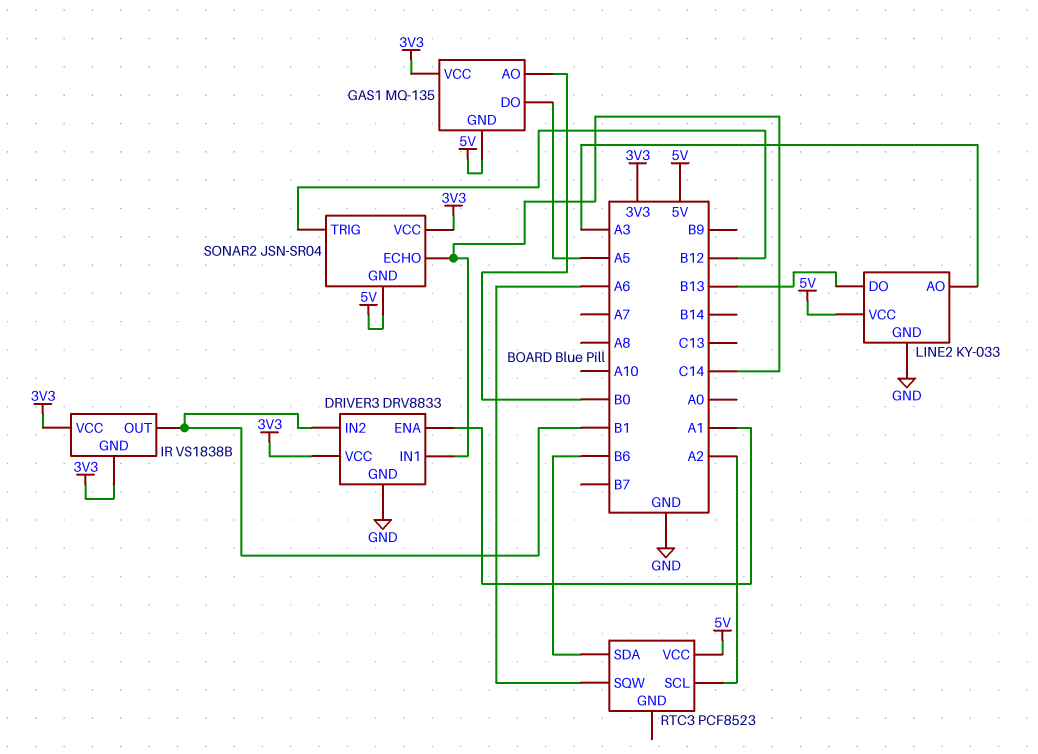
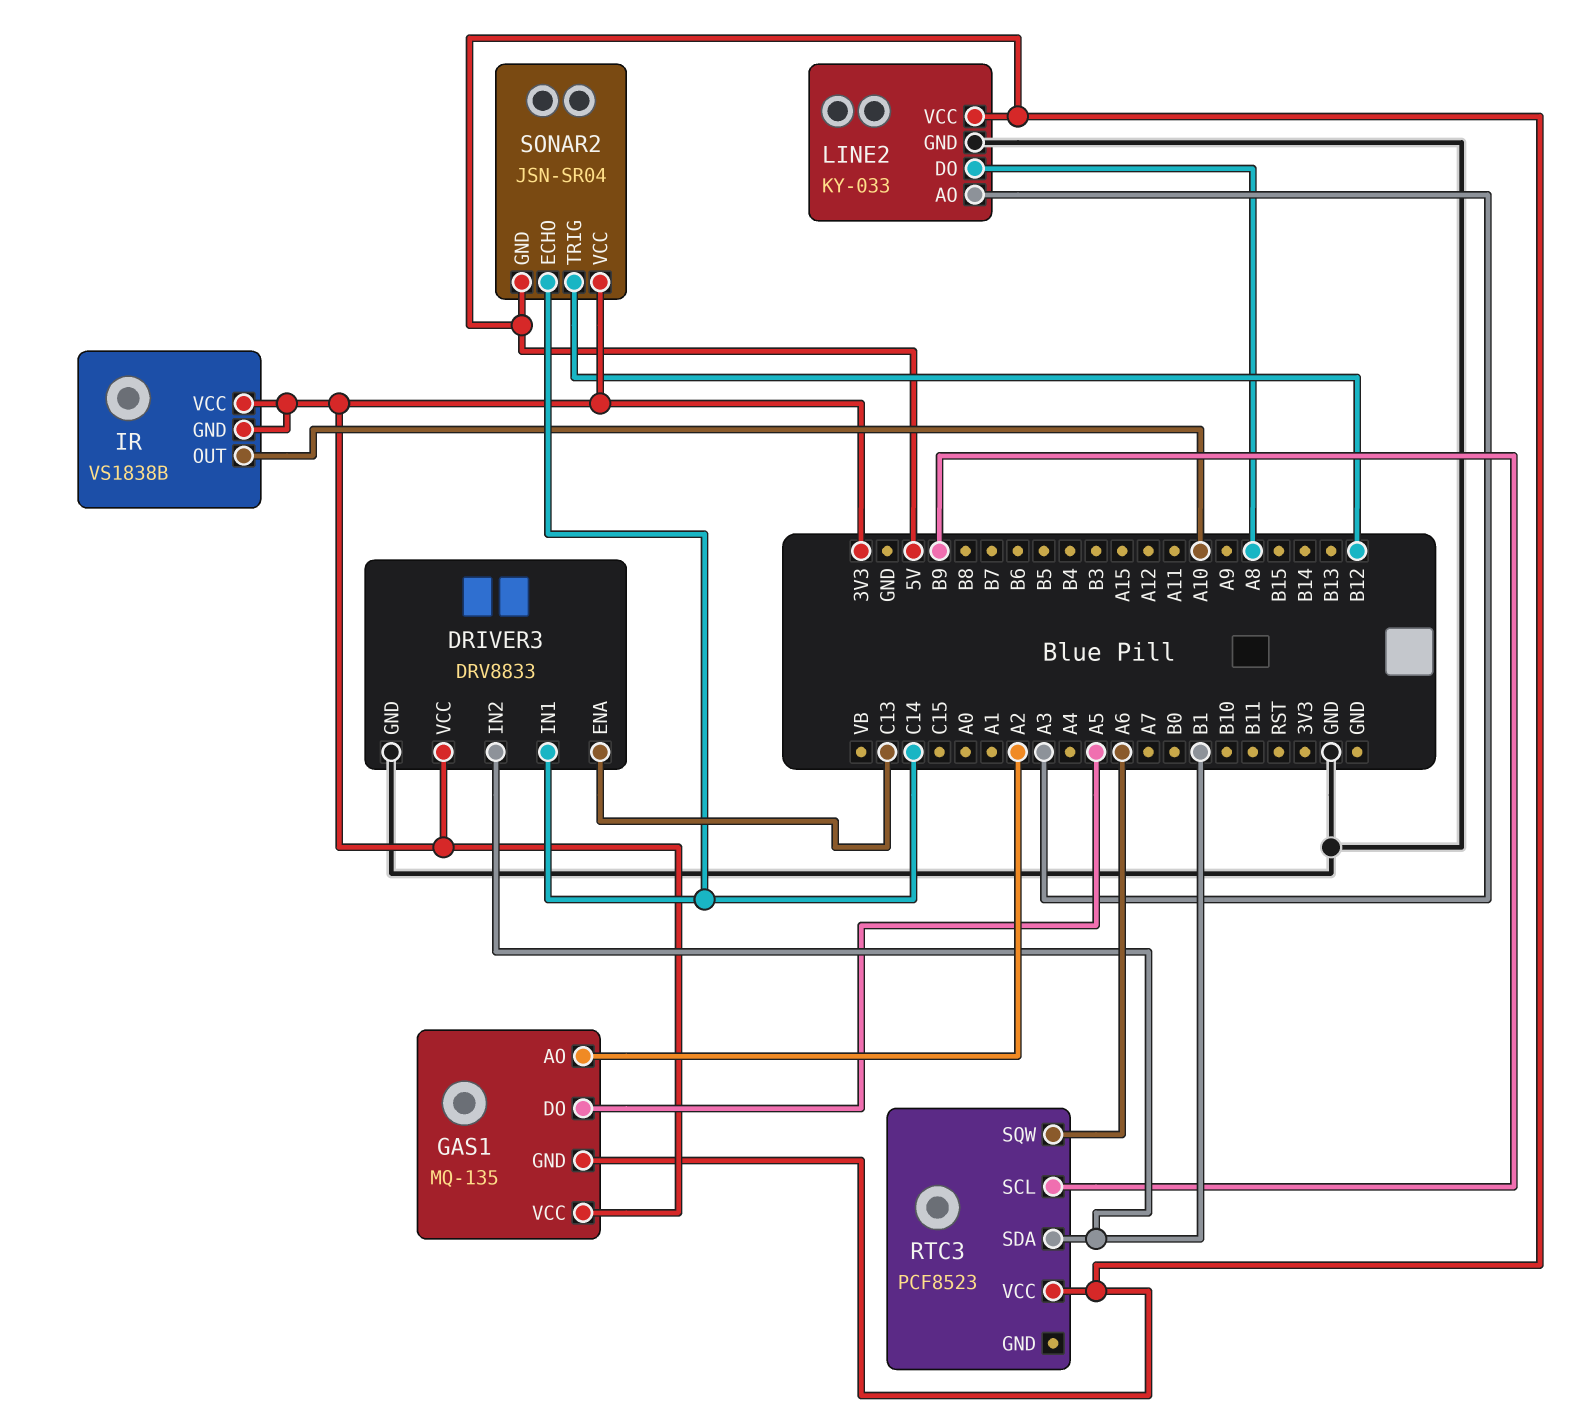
DRIVER3 pin ENA: A1 -> C13
GAS1 pin AO: B0 -> A2
IR pin OUT: B1 -> A10
LINE2 pin DO: B13 -> A8
RTC3 pin SCL: A2 -> B9
RTC3 pin SDA: B6 -> B1

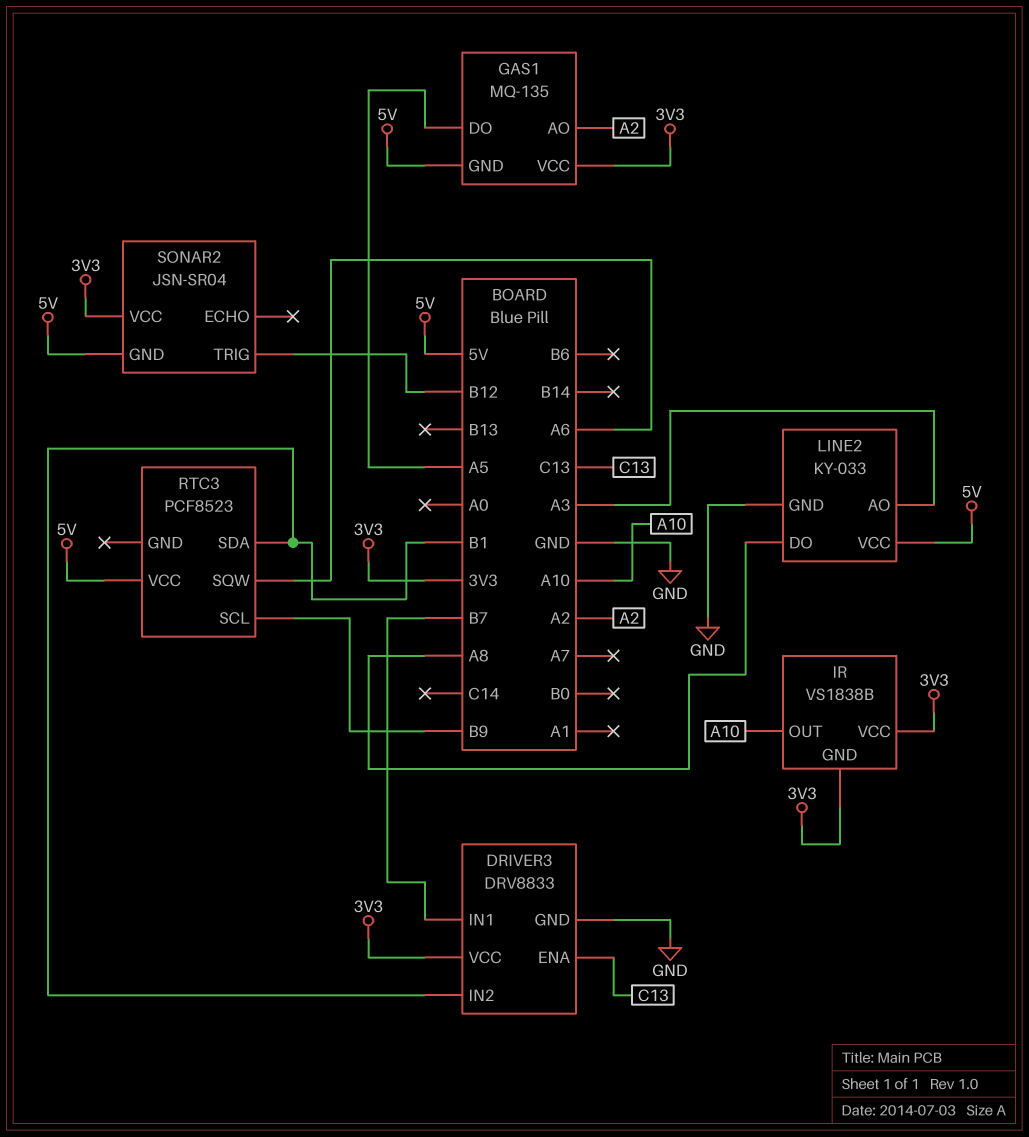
DRIVER3 pin IN1: C14 -> B7
SONAR2 pin ECHO: C14 -> none

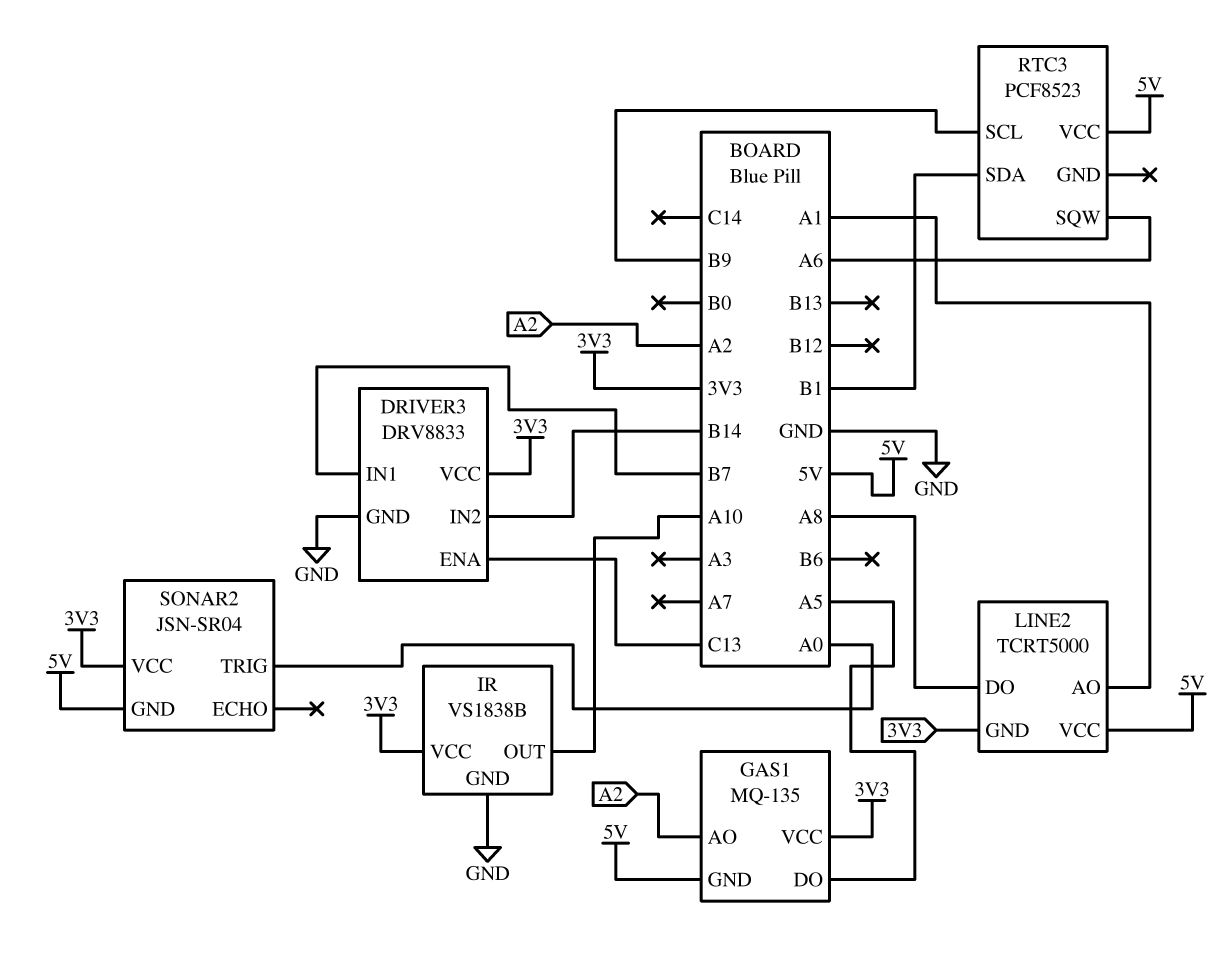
DRIVER3 pin IN2: B1 -> B14
IR pin GND: 3V3 -> GND
LINE2: KY-033 -> TCRT5000
LINE2 pin AO: A3 -> A1
LINE2 pin GND: GND -> 3V3
SONAR2 pin TRIG: B12 -> A0

